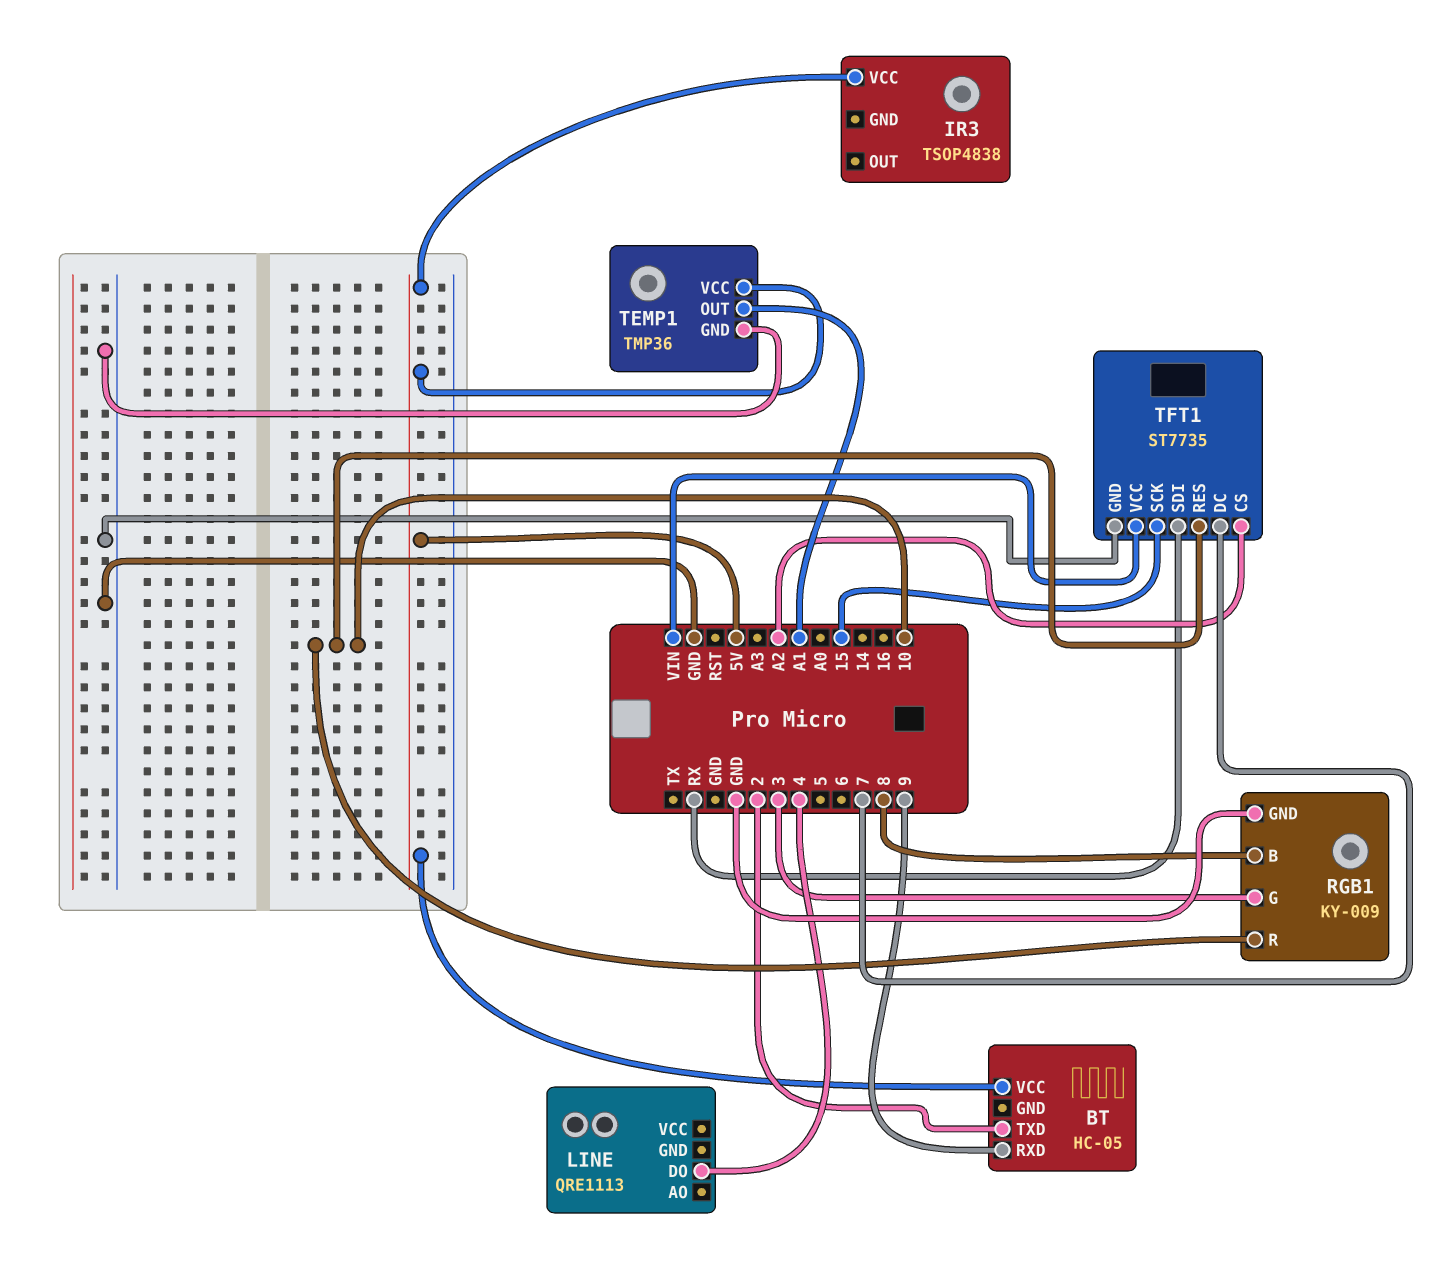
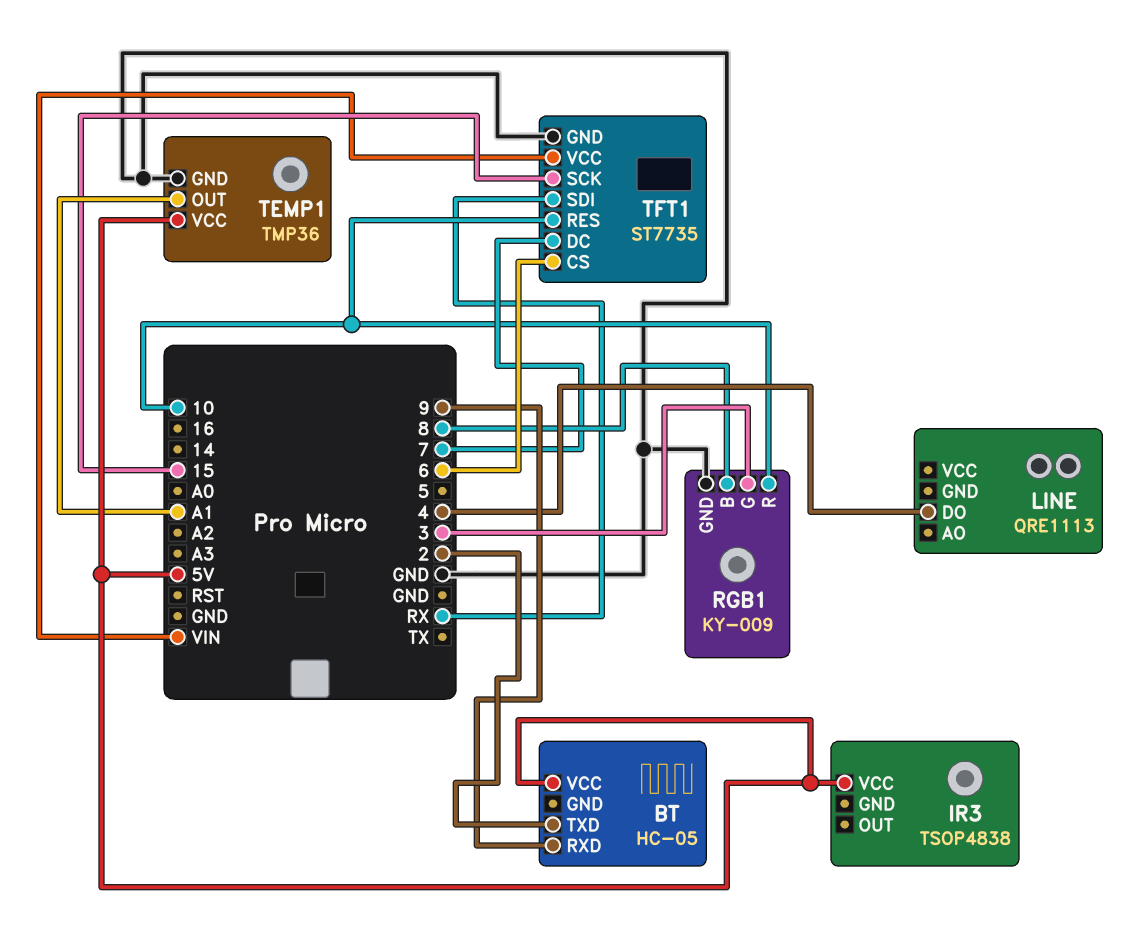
TFT1 pin CS: A2 -> 6

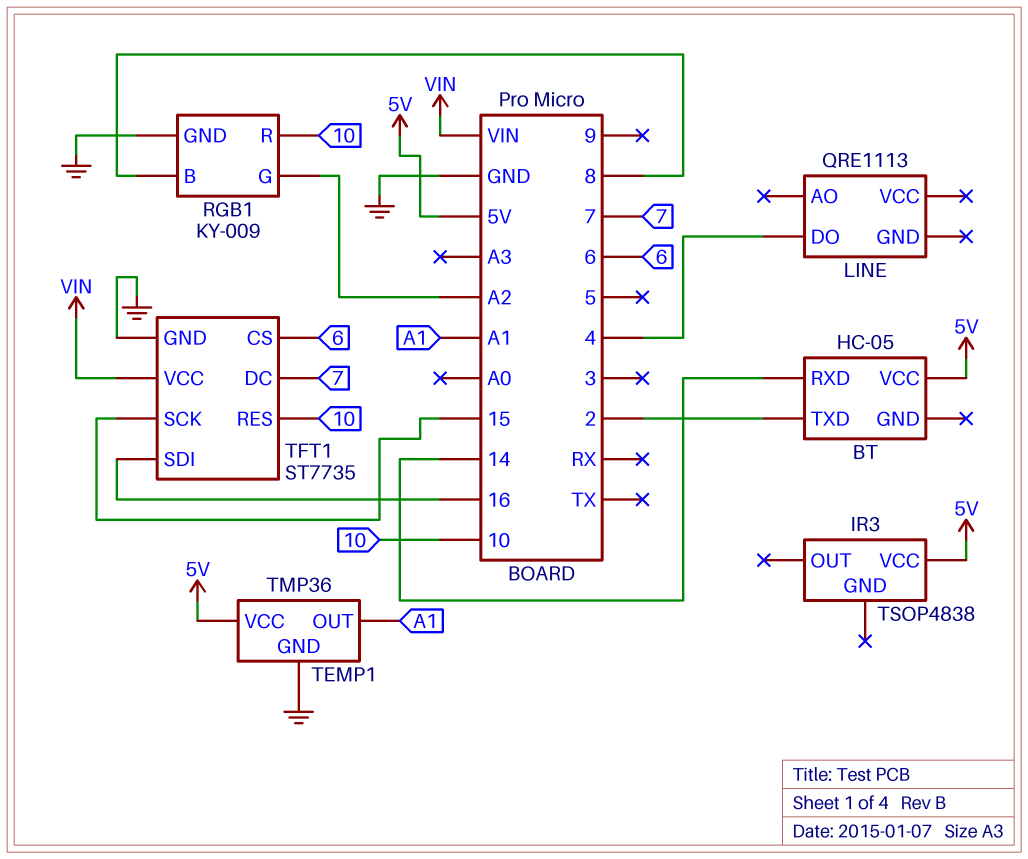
BT pin RXD: 9 -> 14
RGB1 pin G: 3 -> A2
TFT1 pin SDI: RX -> 16

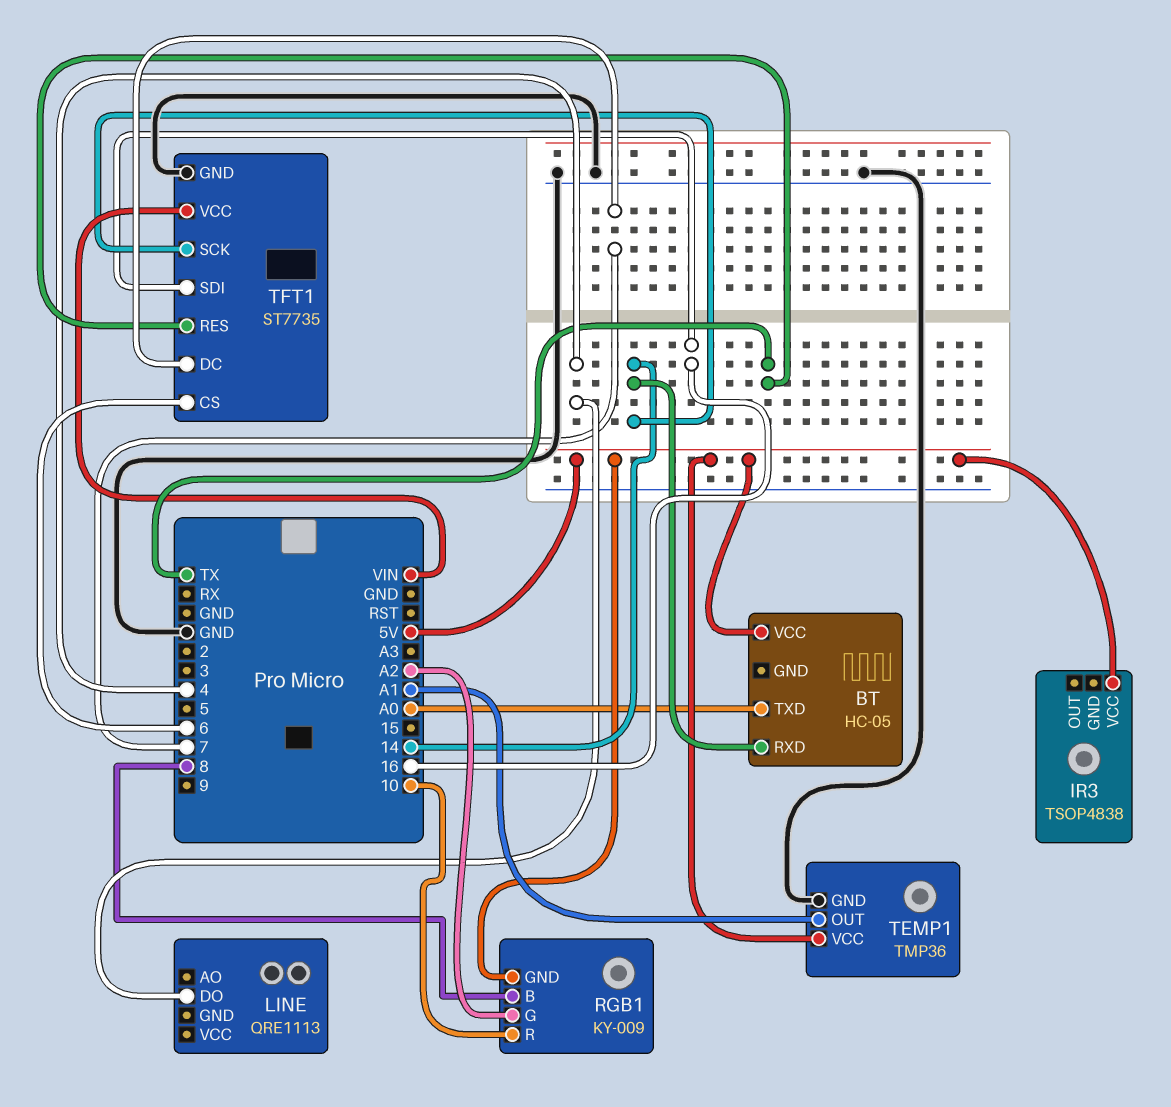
BT pin TXD: 2 -> A0
RGB1 pin GND: GND -> 5V
TFT1 pin RES: 10 -> TX
TFT1 pin SCK: 15 -> 14

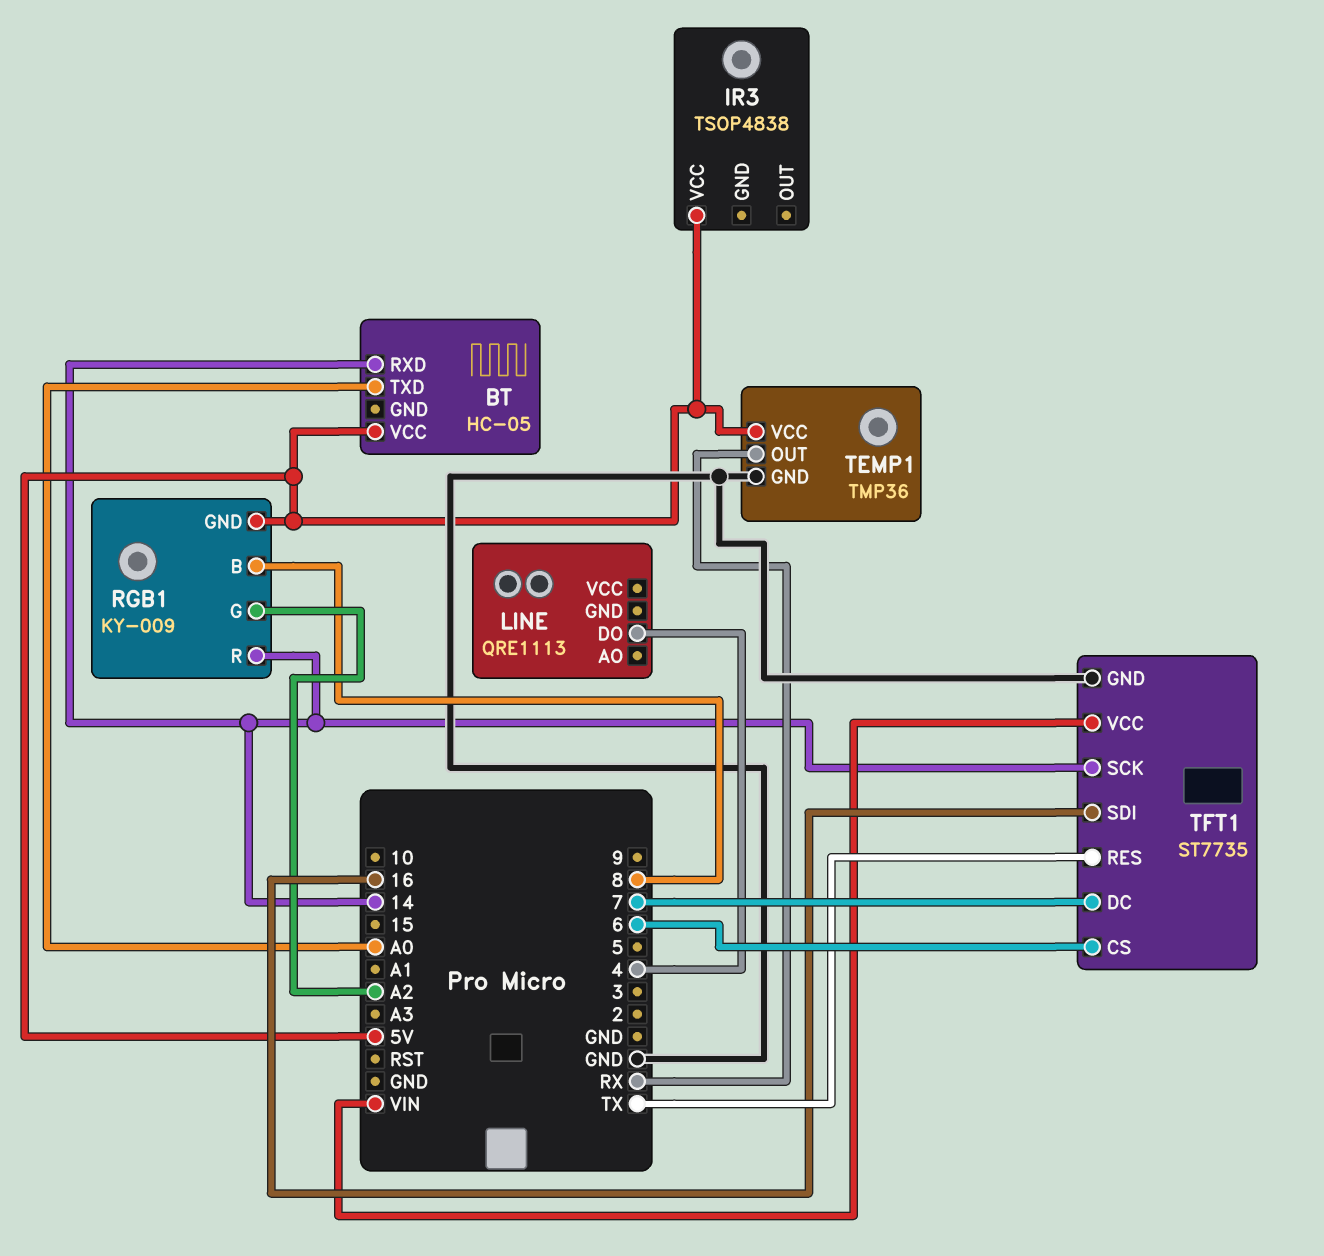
RGB1 pin R: 10 -> 14
TEMP1 pin OUT: A1 -> RX

